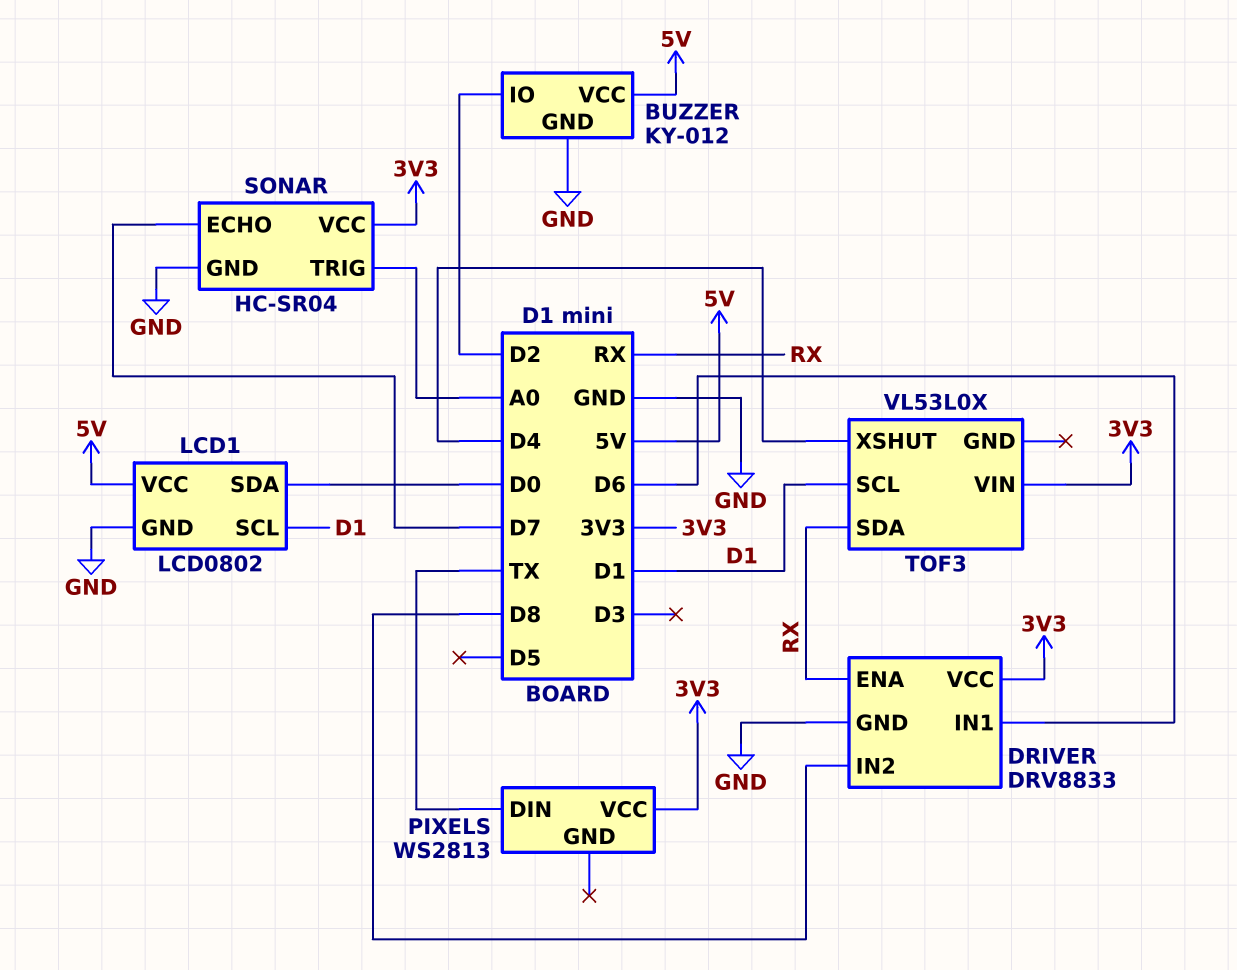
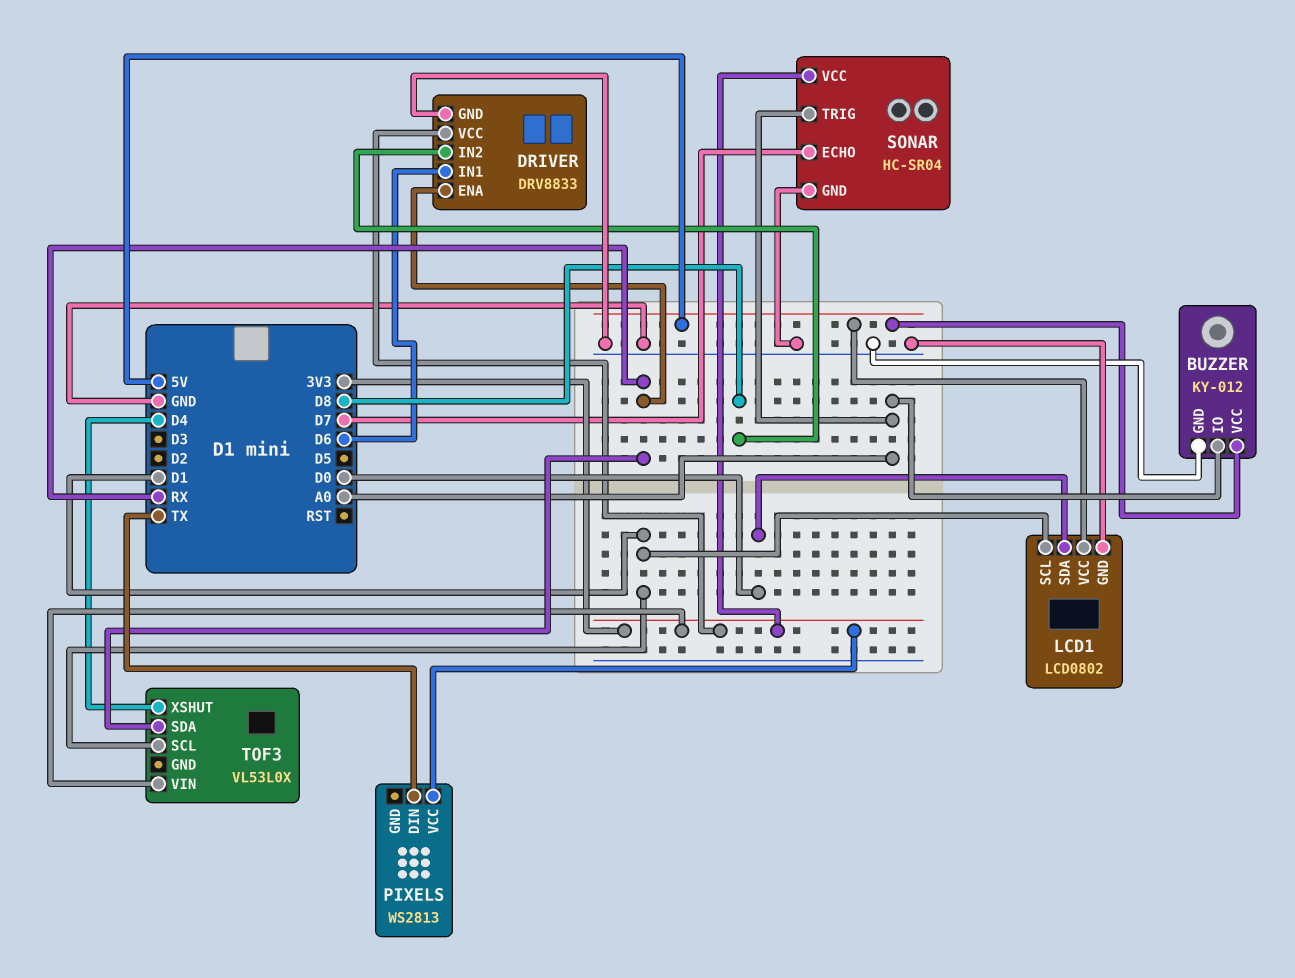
BUZZER pin IO: D2 -> A0

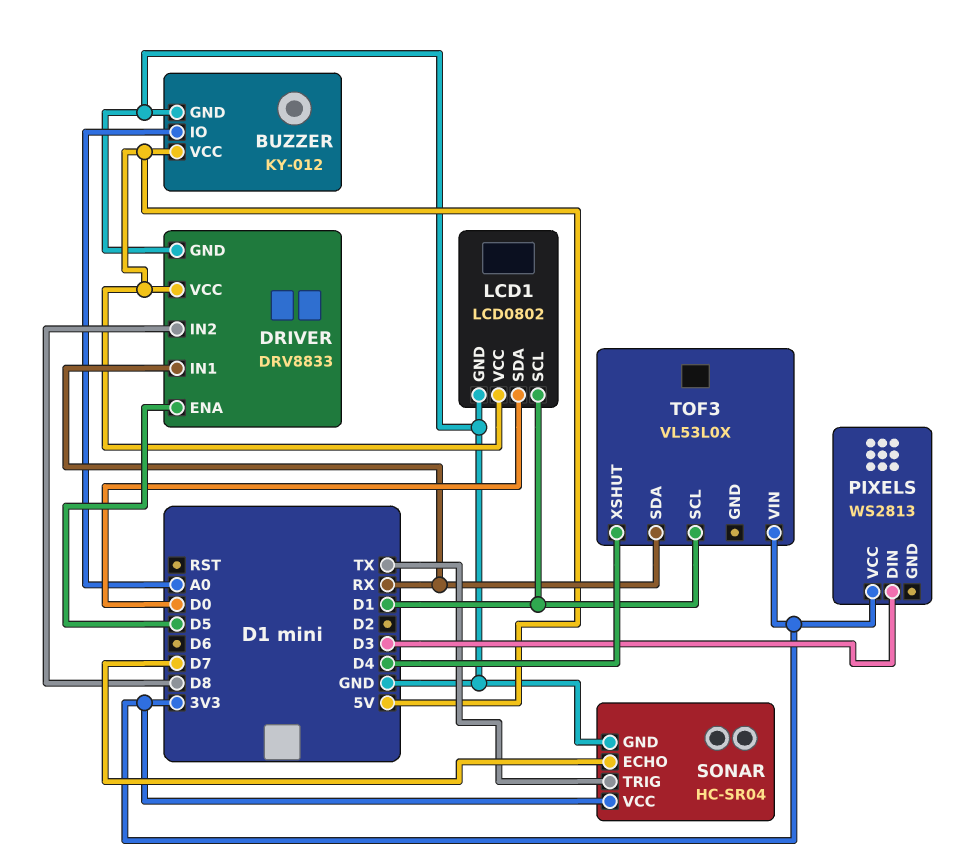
DRIVER pin ENA: RX -> D5
DRIVER pin IN1: D6 -> RX
DRIVER pin VCC: 3V3 -> 5V
PIXELS pin DIN: TX -> D3
SONAR pin TRIG: A0 -> TX

